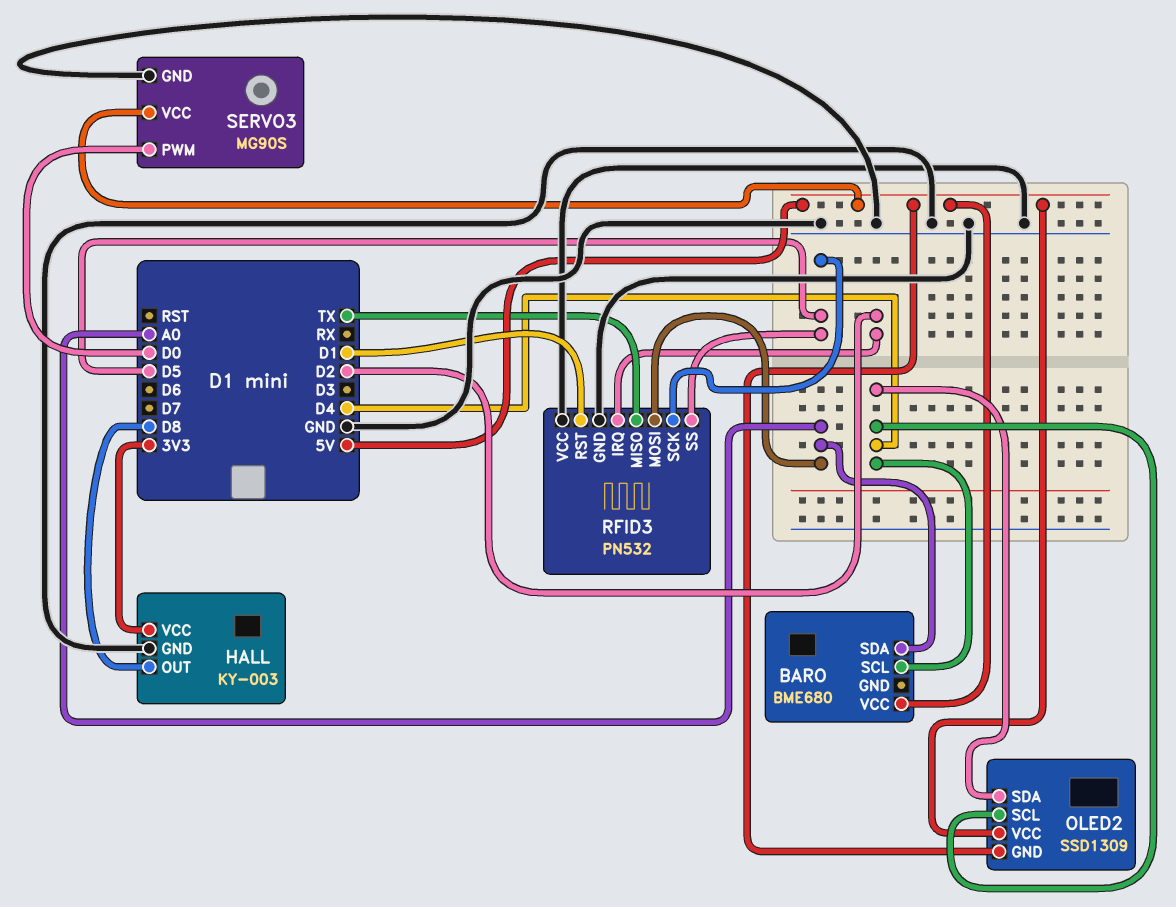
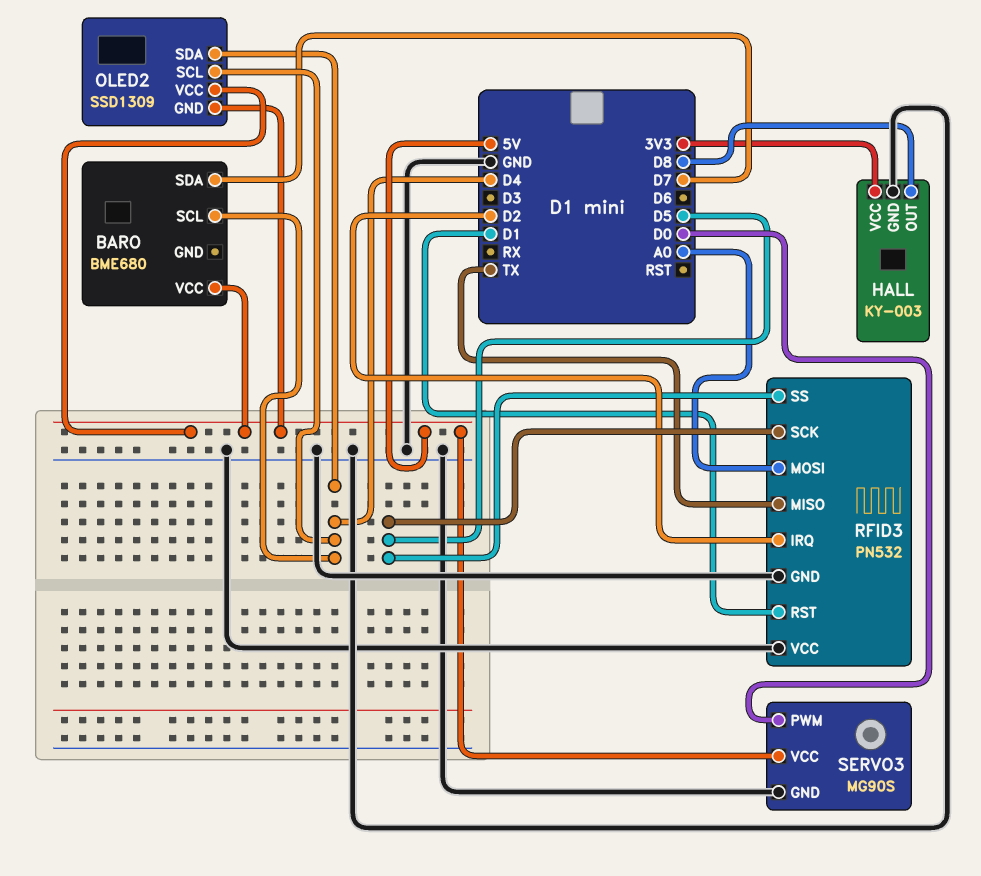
BARO pin SDA: A0 -> D7

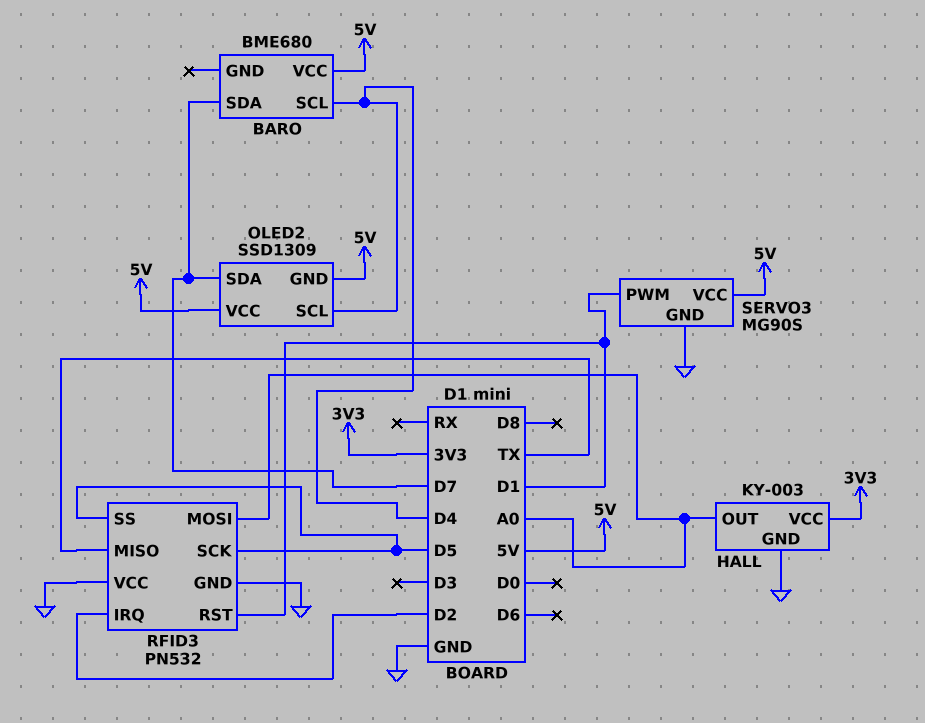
HALL pin OUT: D8 -> A0
OLED2 pin SDA: D4 -> D7
SERVO3 pin PWM: D0 -> D1

